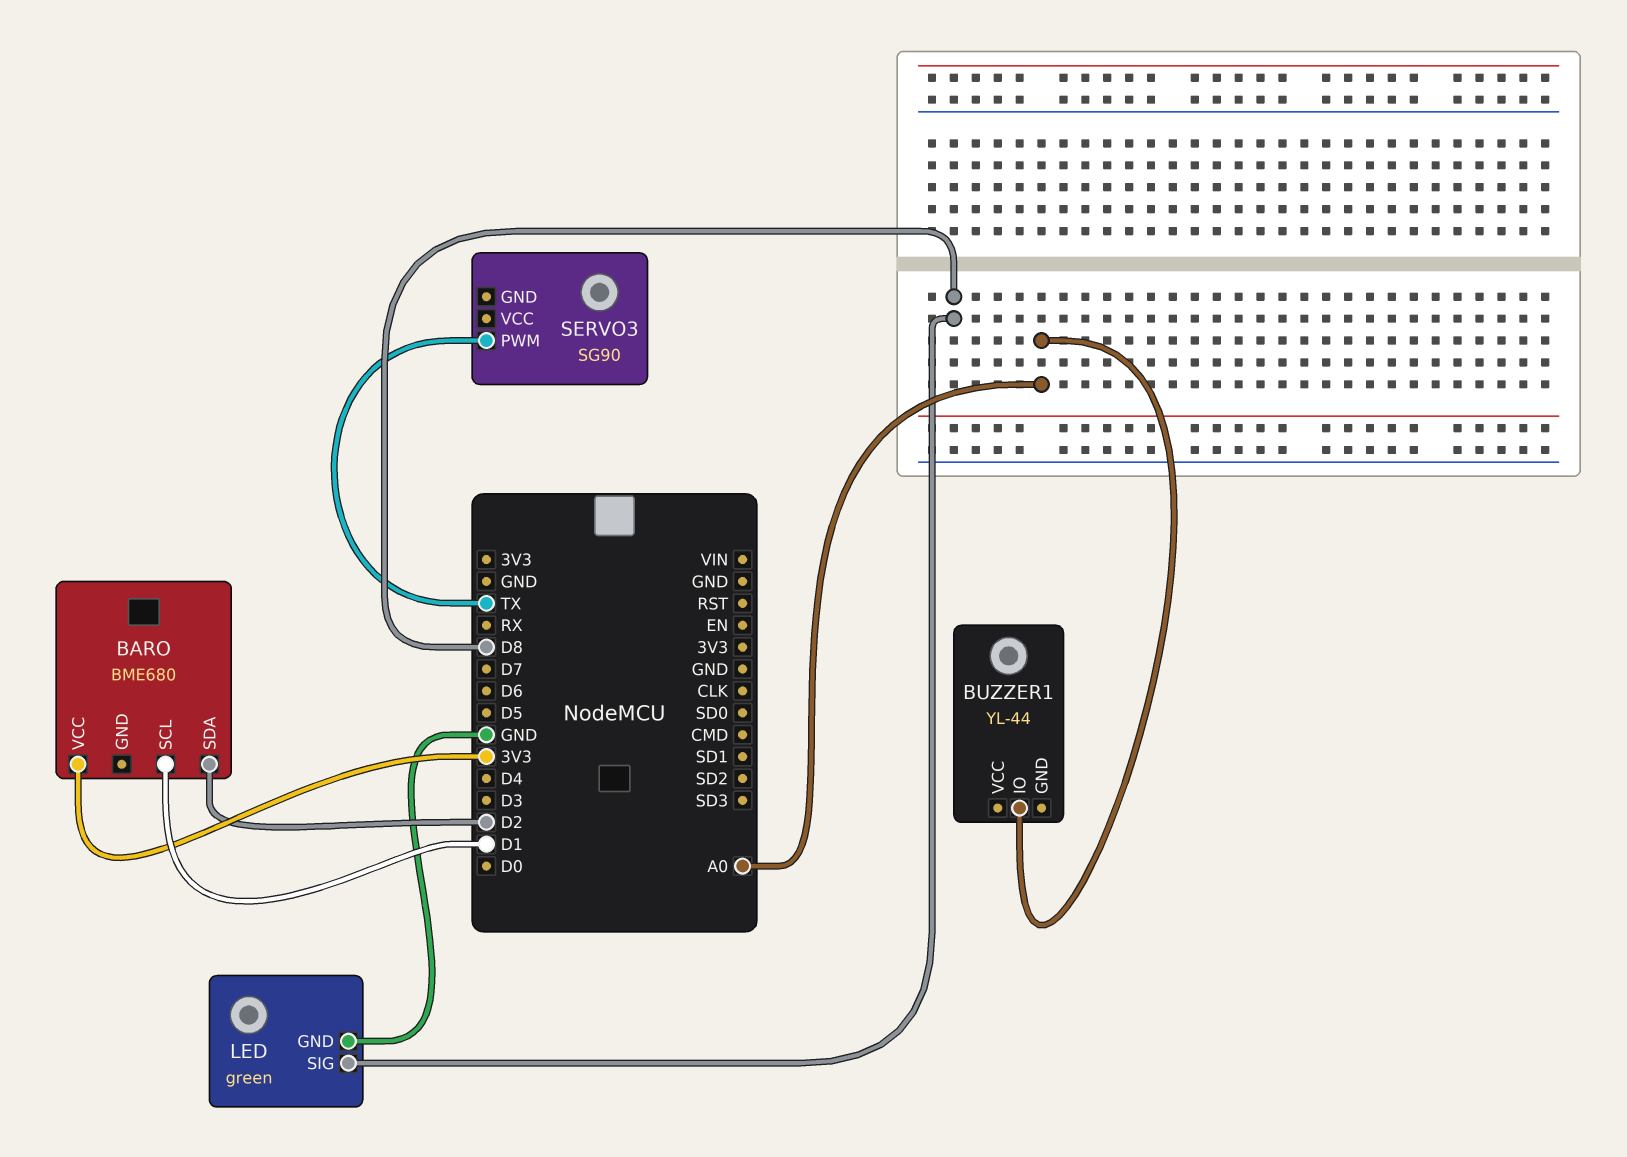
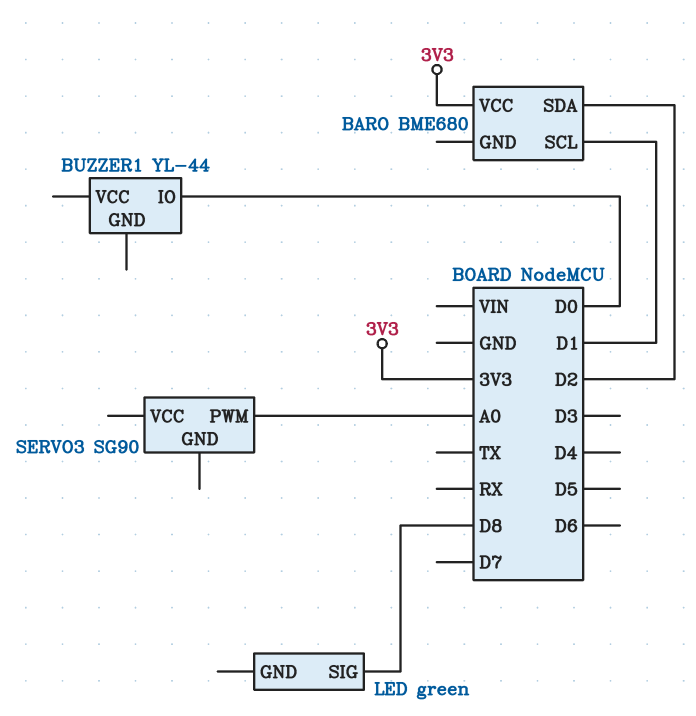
BUZZER1 pin IO: A0 -> D0
LED pin GND: GND -> none
SERVO3 pin PWM: TX -> A0

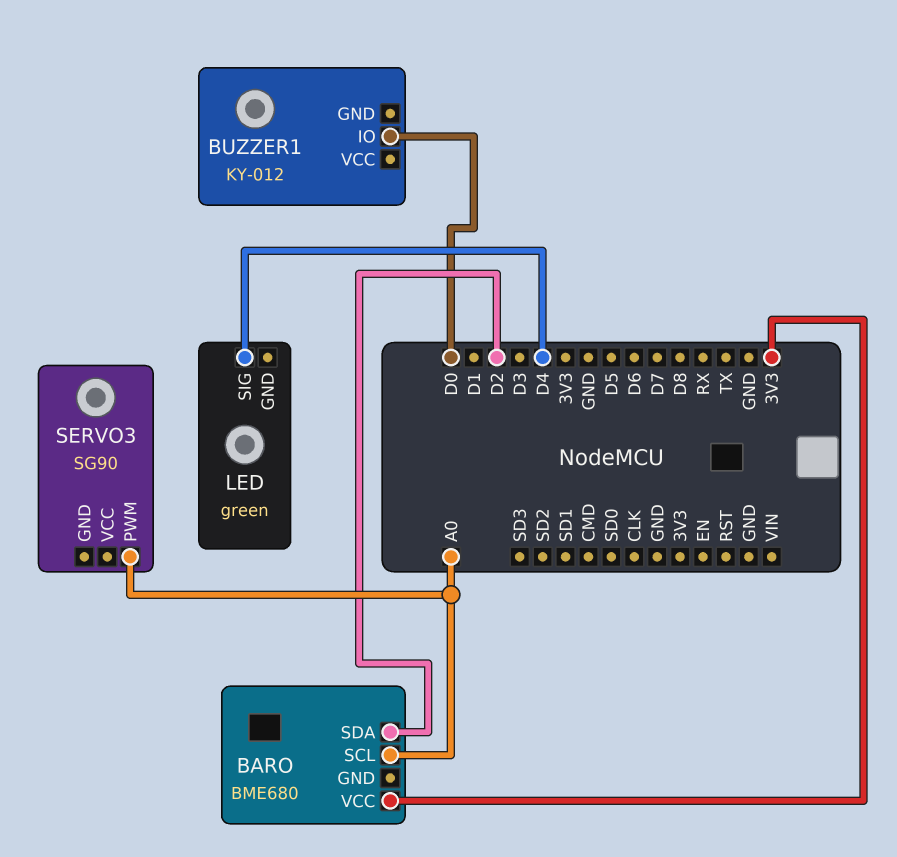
BARO pin SCL: D1 -> A0
BUZZER1: YL-44 -> KY-012
LED pin SIG: D8 -> D4

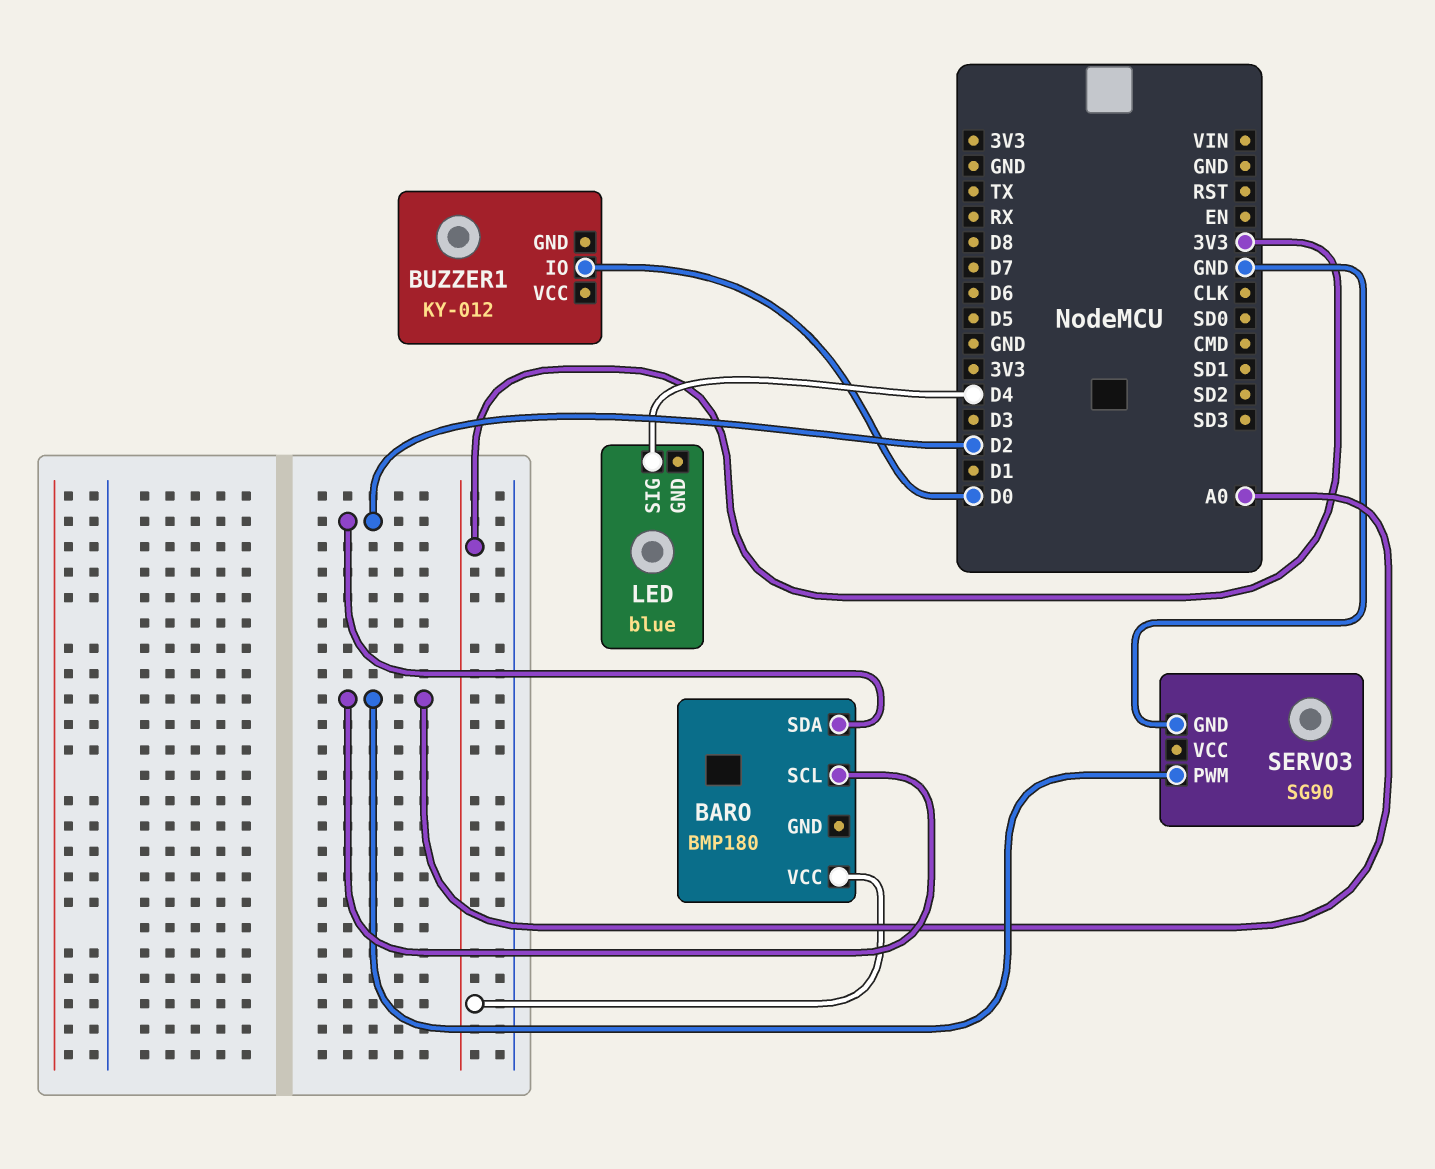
BARO: BME680 -> BMP180
LED: green -> blue
SERVO3 pin GND: none -> GND

